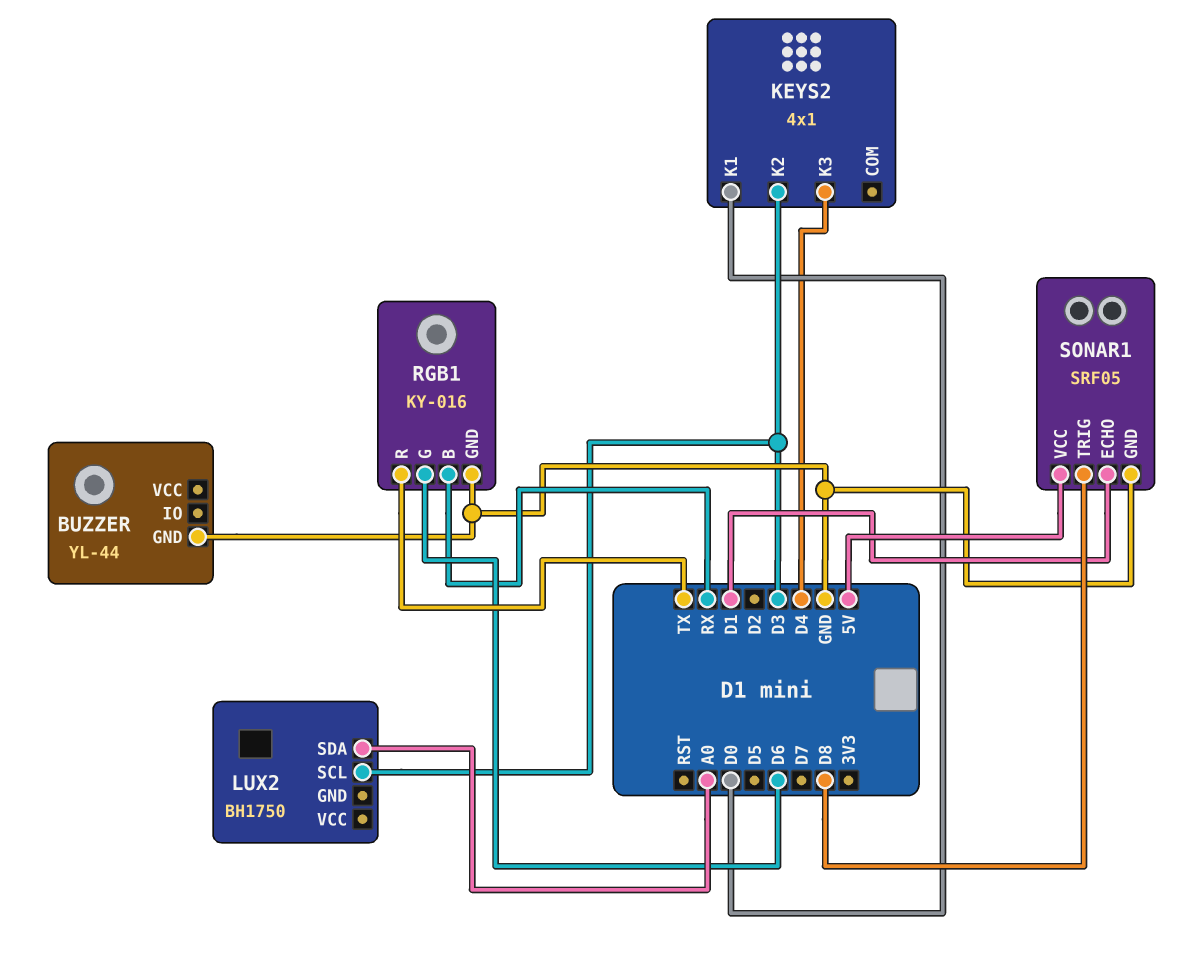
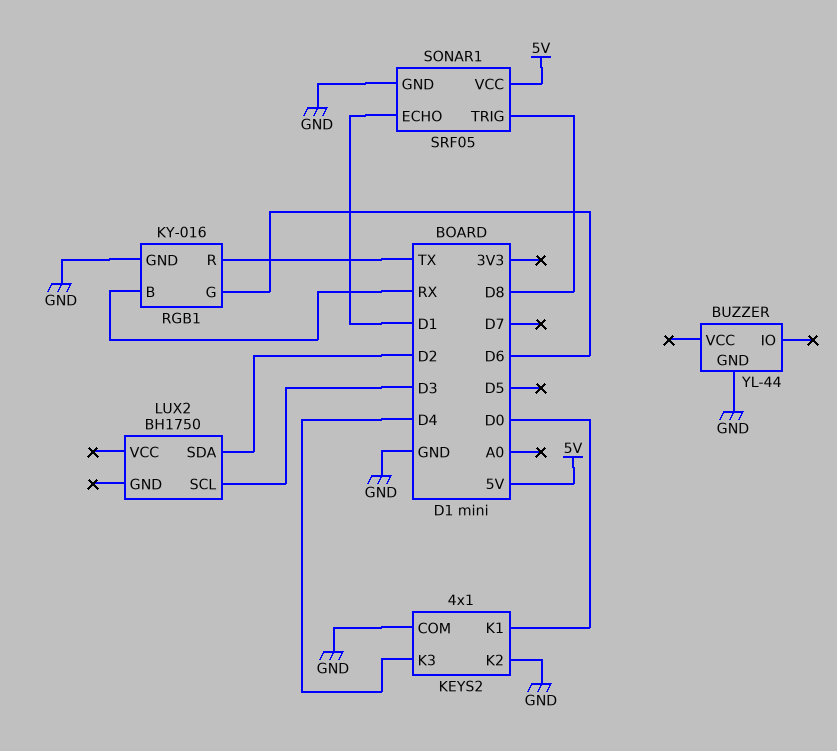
KEYS2 pin COM: none -> GND
KEYS2 pin K2: D3 -> GND
LUX2 pin SDA: A0 -> D2

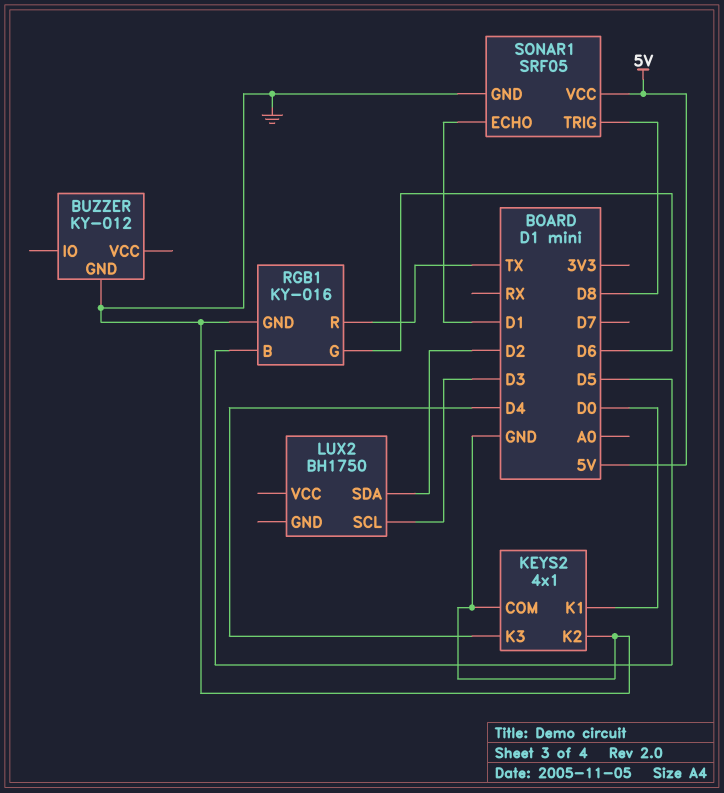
BUZZER: YL-44 -> KY-012
RGB1 pin B: RX -> D5

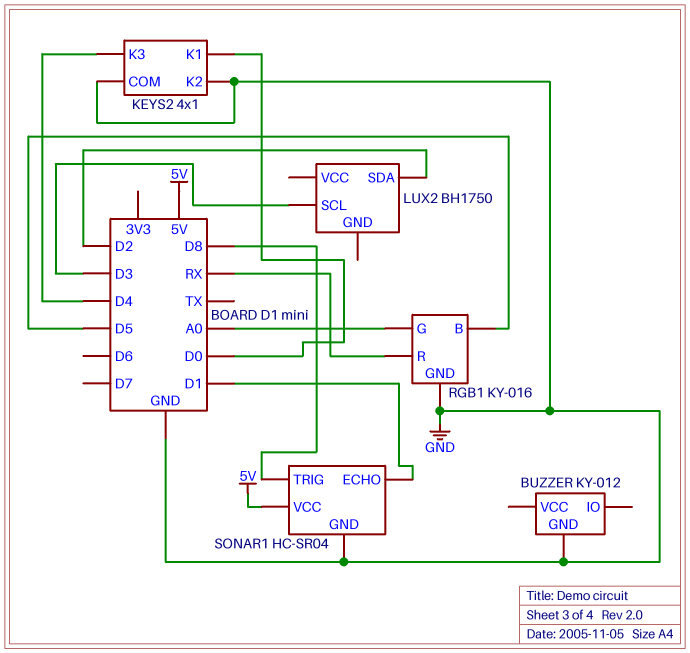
RGB1 pin G: D6 -> A0
RGB1 pin R: TX -> RX
SONAR1: SRF05 -> HC-SR04

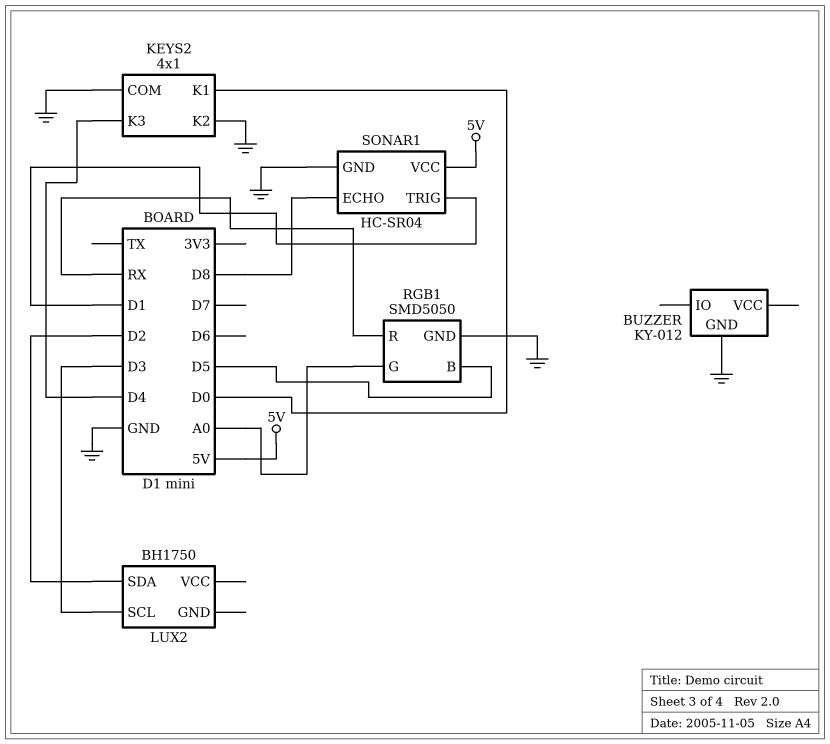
RGB1: KY-016 -> SMD5050
SONAR1 pin ECHO: D1 -> D8
SONAR1 pin TRIG: D8 -> D1

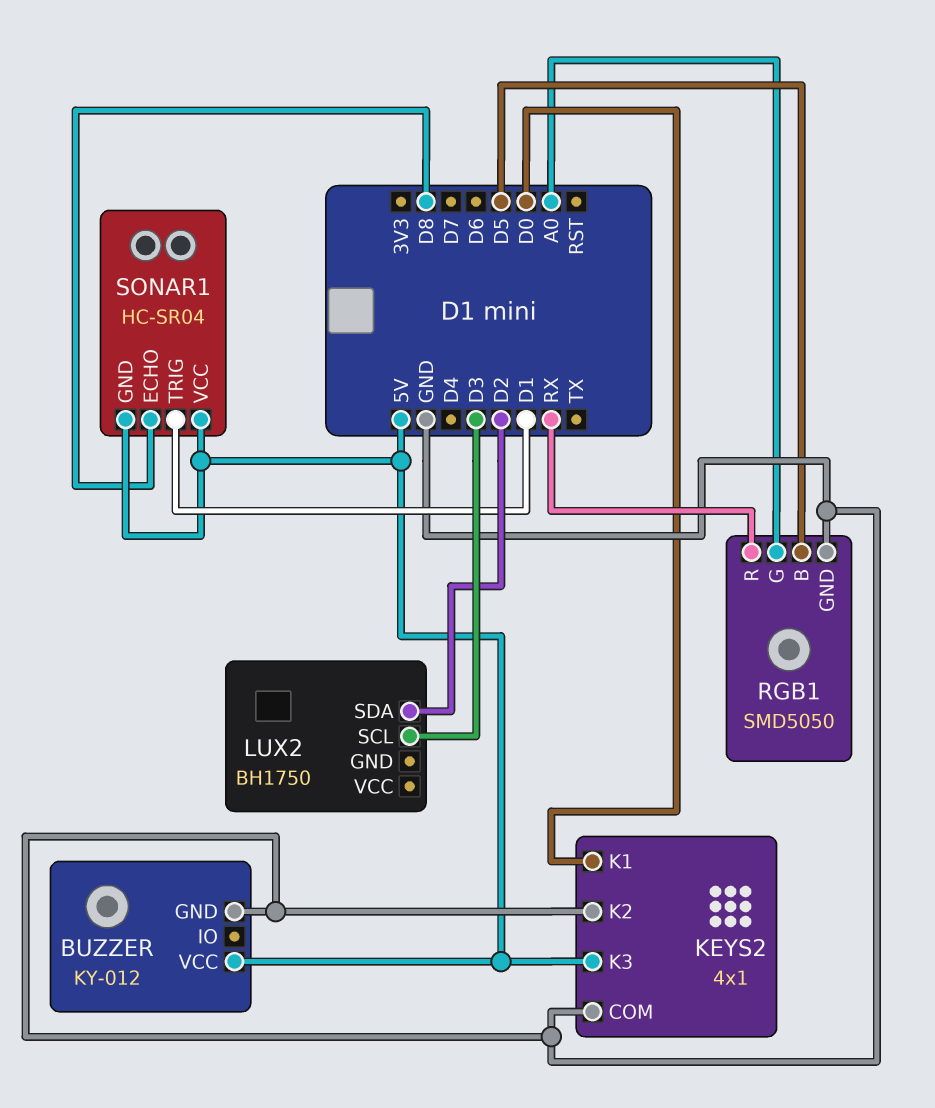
BUZZER pin VCC: none -> 5V
KEYS2 pin K3: D4 -> 5V
SONAR1 pin GND: GND -> 5V

